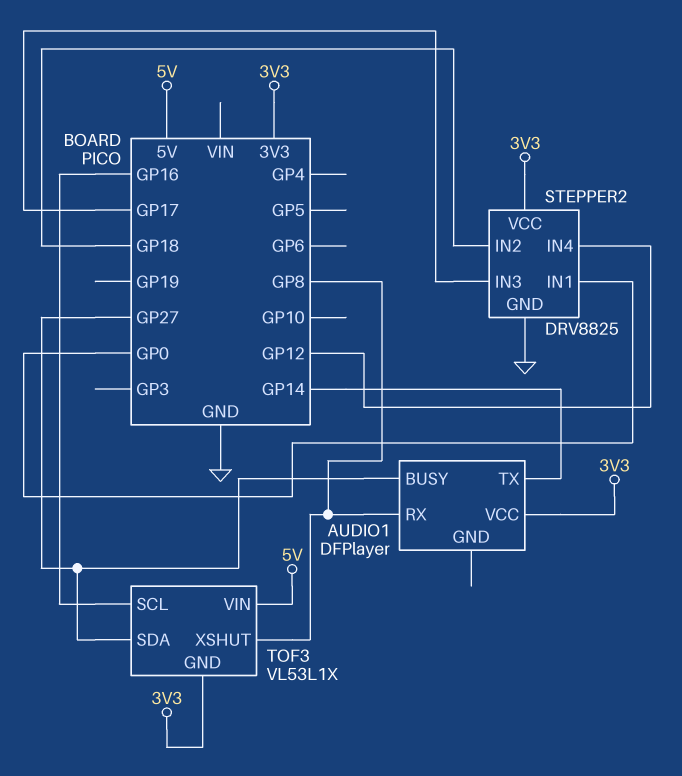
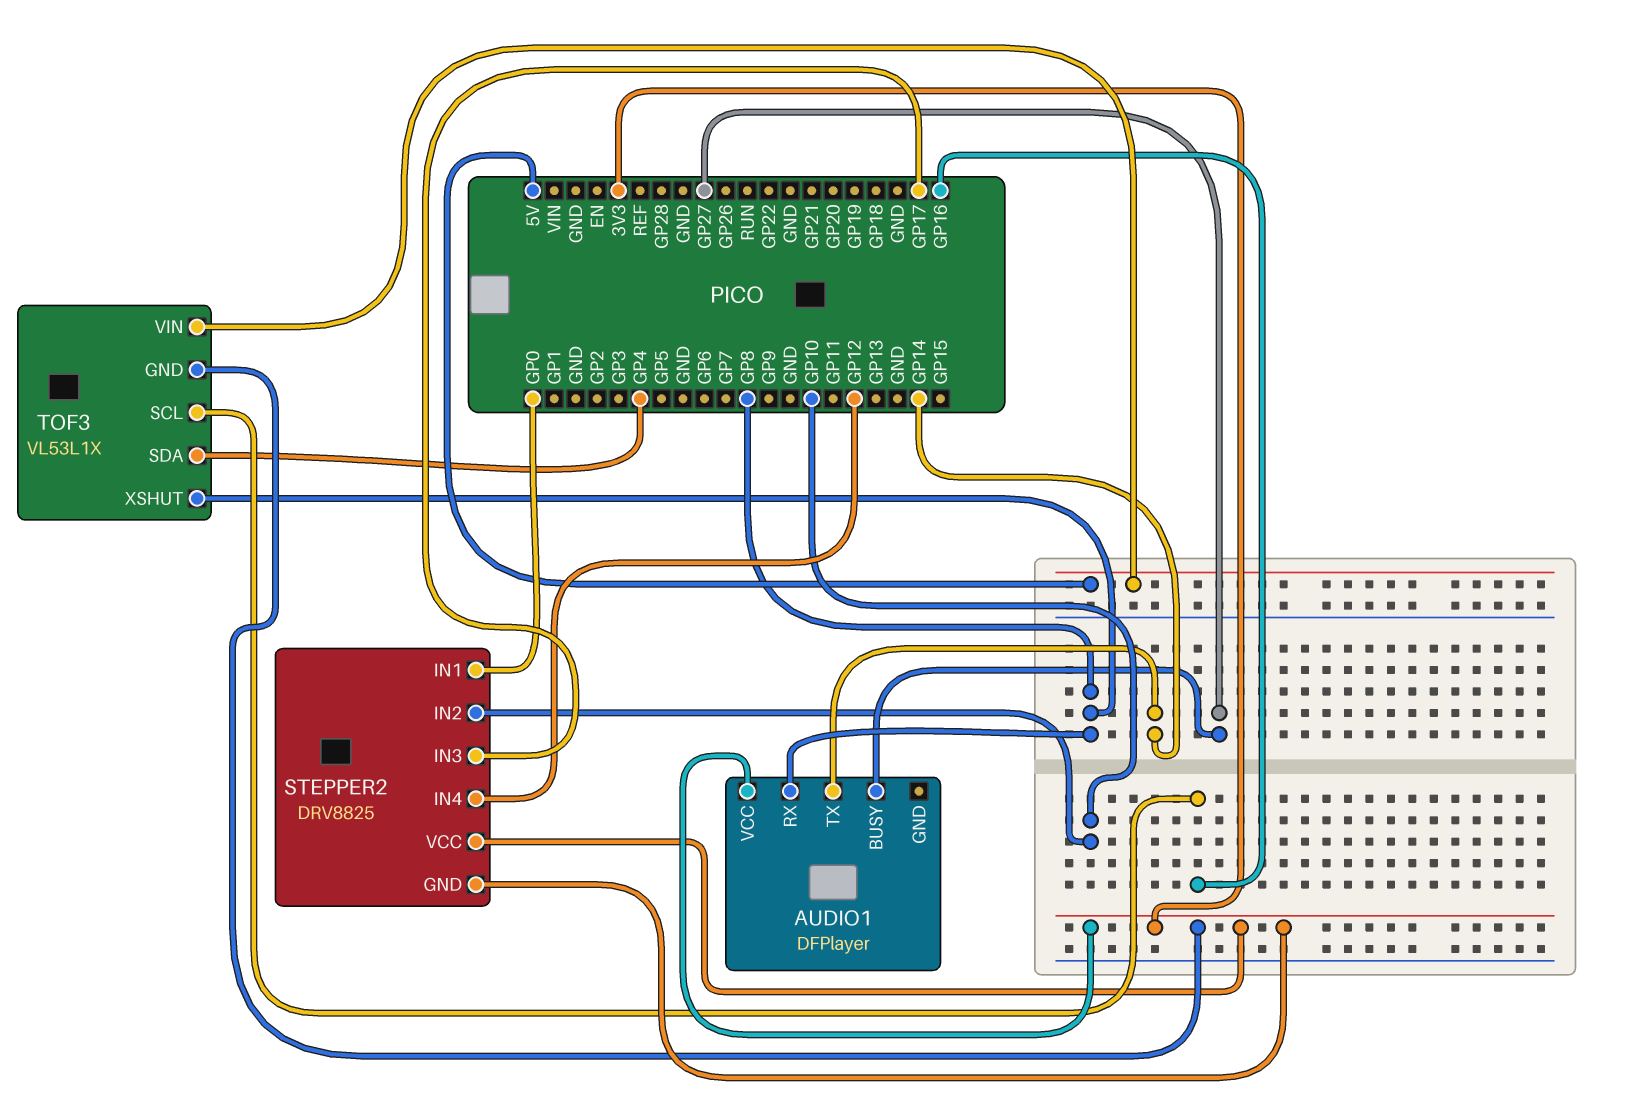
STEPPER2 pin GND: GND -> 3V3
STEPPER2 pin IN2: GP18 -> GP10
TOF3 pin SDA: GP27 -> GP4

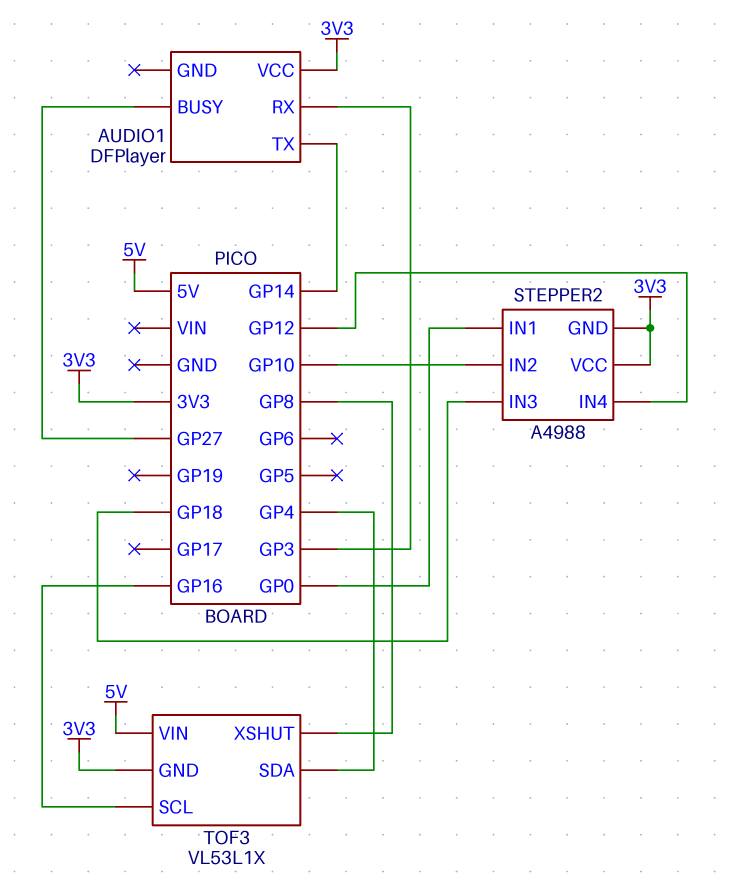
AUDIO1 pin RX: GP8 -> GP3
STEPPER2: DRV8825 -> A4988
STEPPER2 pin IN3: GP17 -> GP18

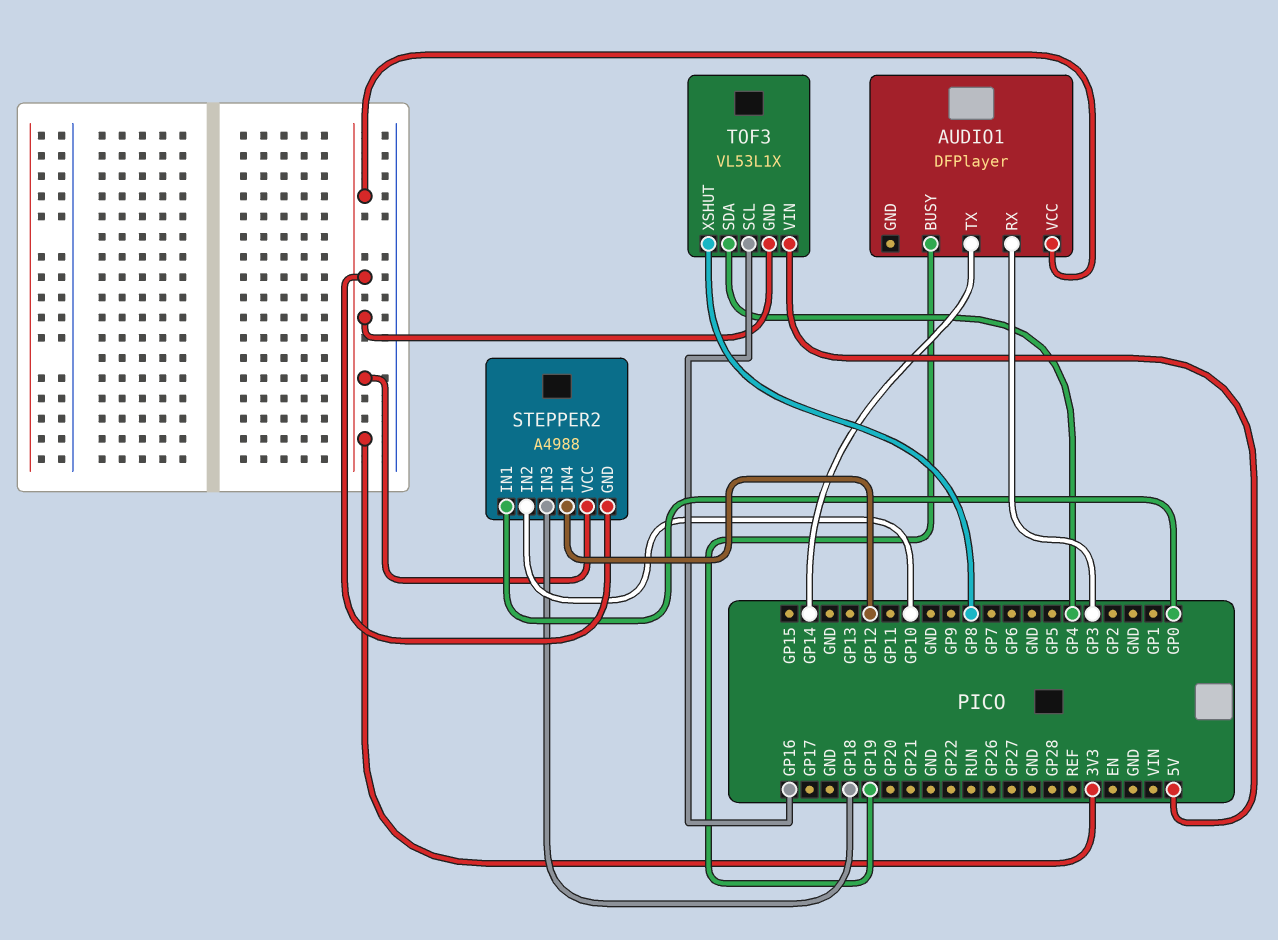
AUDIO1 pin BUSY: GP27 -> GP19

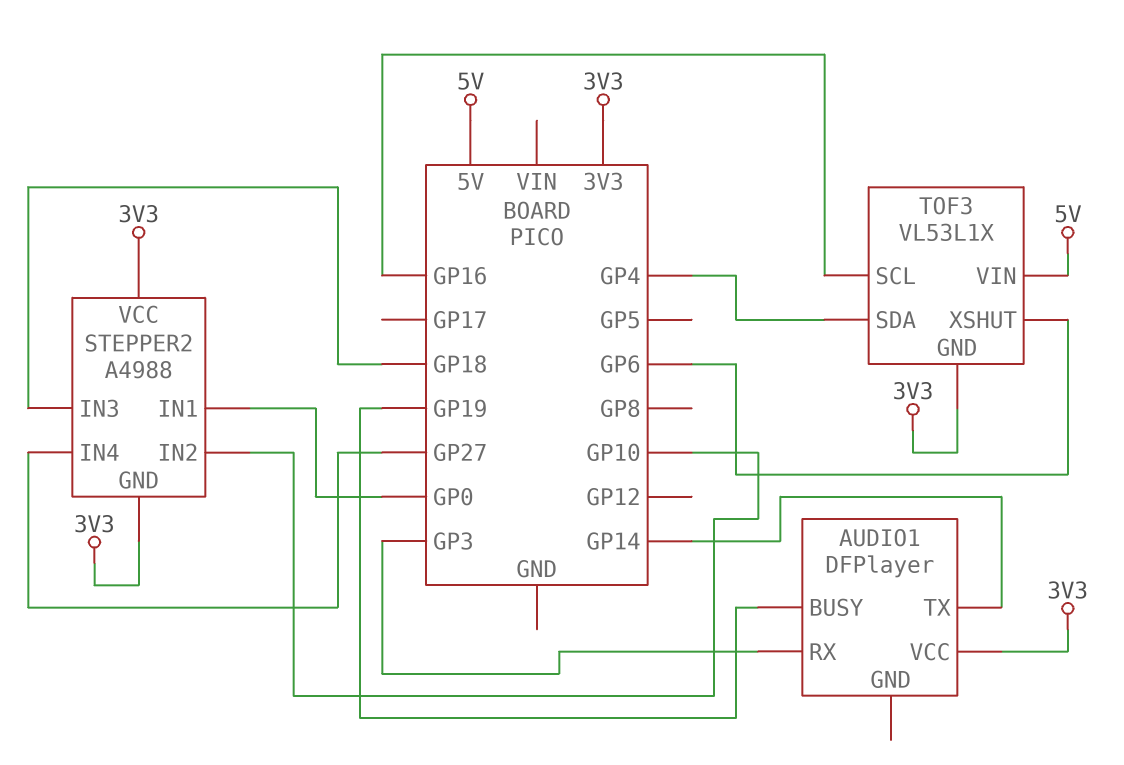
STEPPER2 pin IN4: GP12 -> GP27
TOF3 pin XSHUT: GP8 -> GP6

